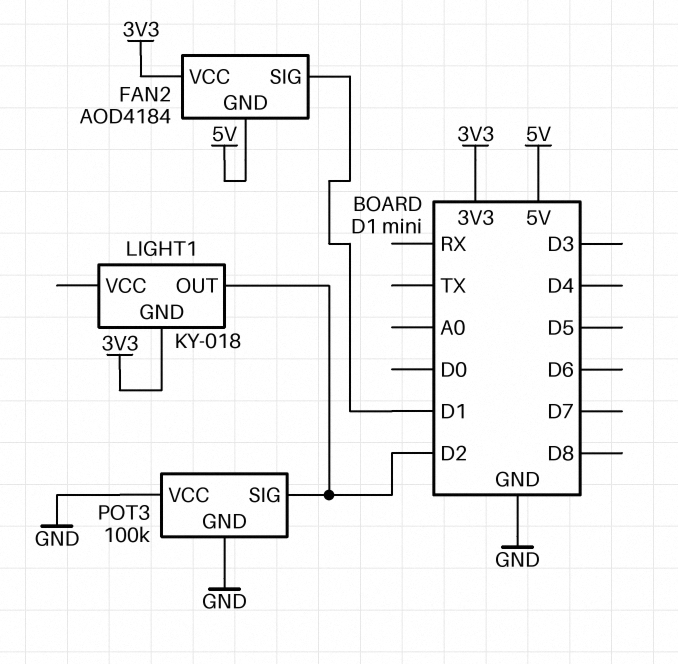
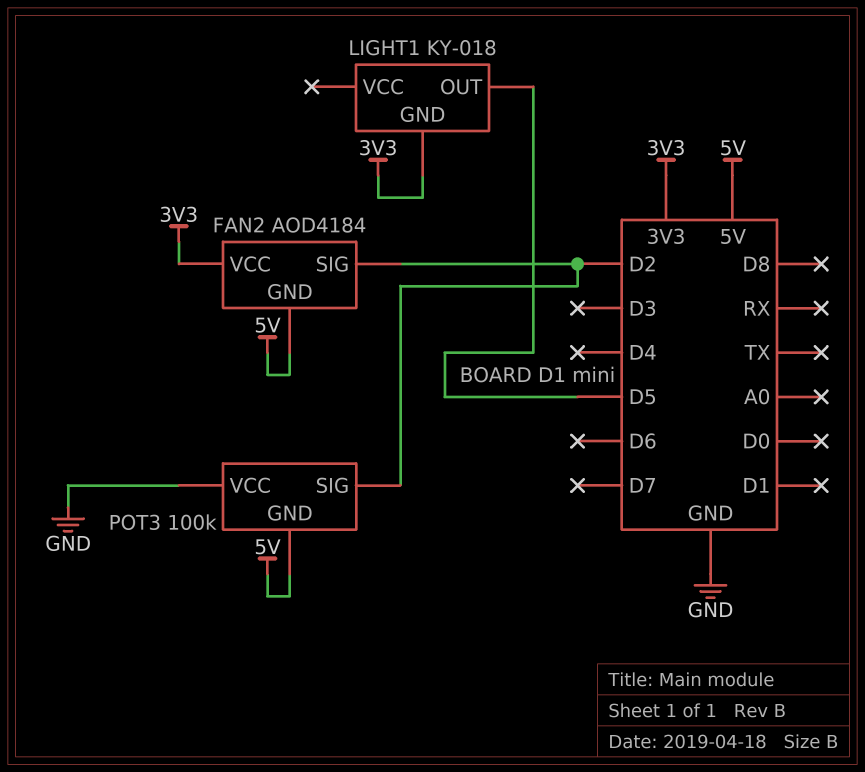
FAN2 pin SIG: D1 -> D2
LIGHT1 pin OUT: D2 -> D5
POT3 pin GND: GND -> 5V

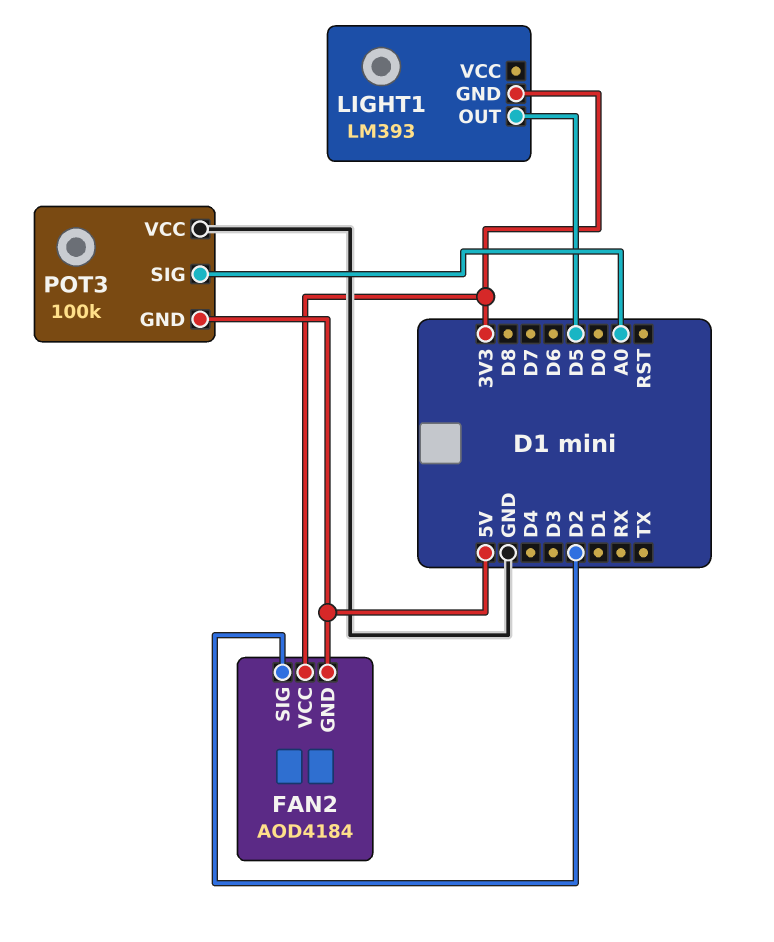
LIGHT1: KY-018 -> LM393
POT3 pin SIG: D2 -> A0

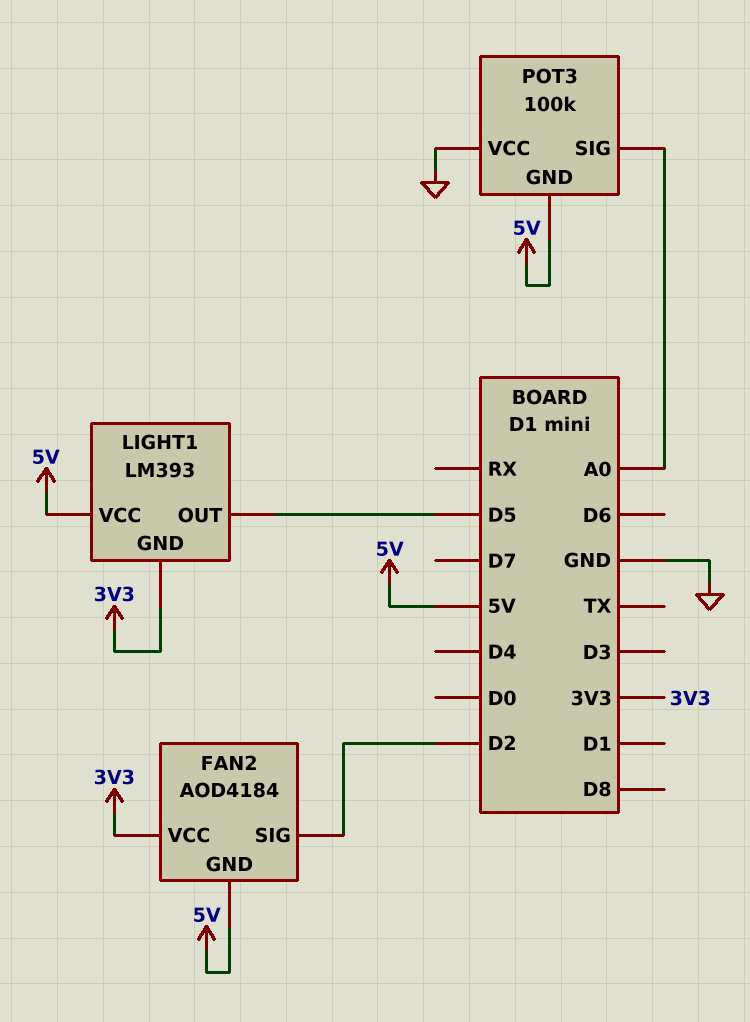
LIGHT1 pin VCC: none -> 5V

